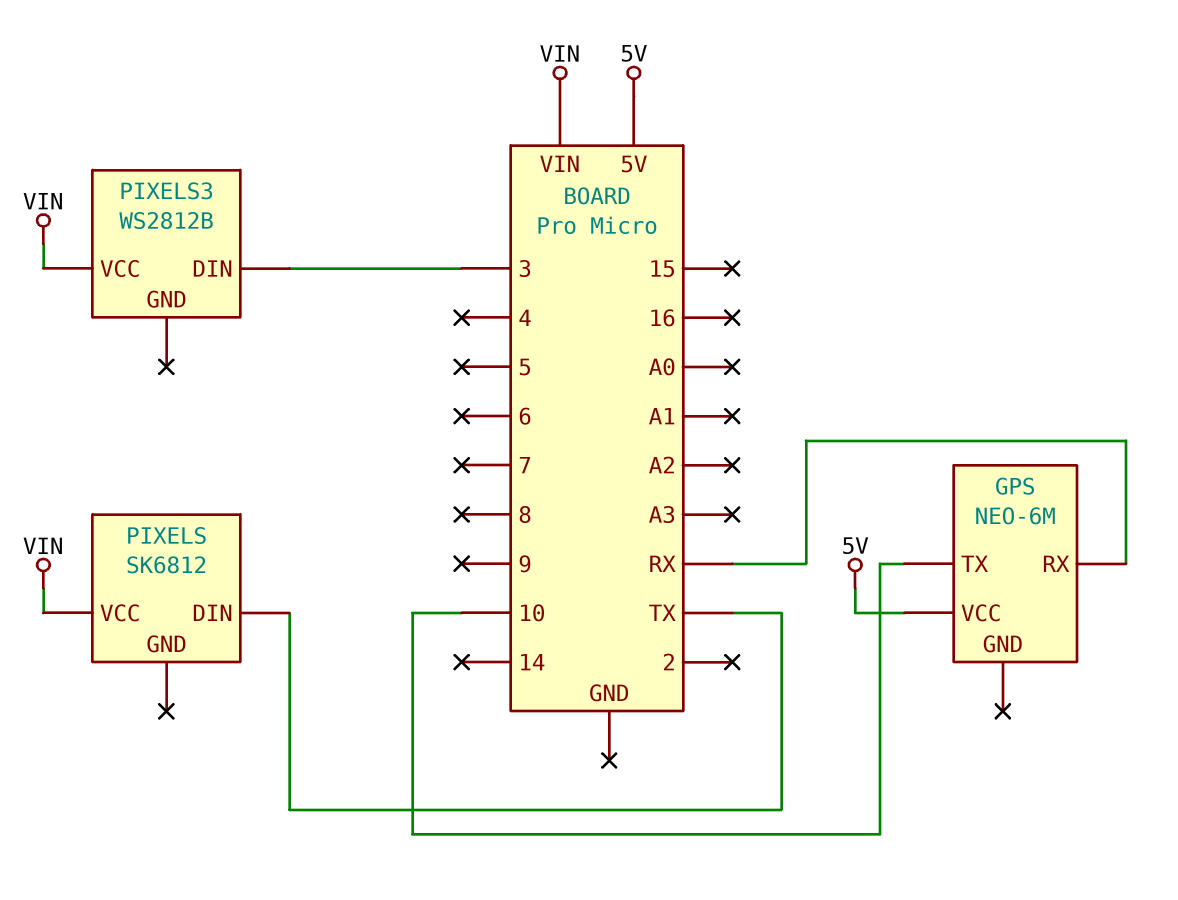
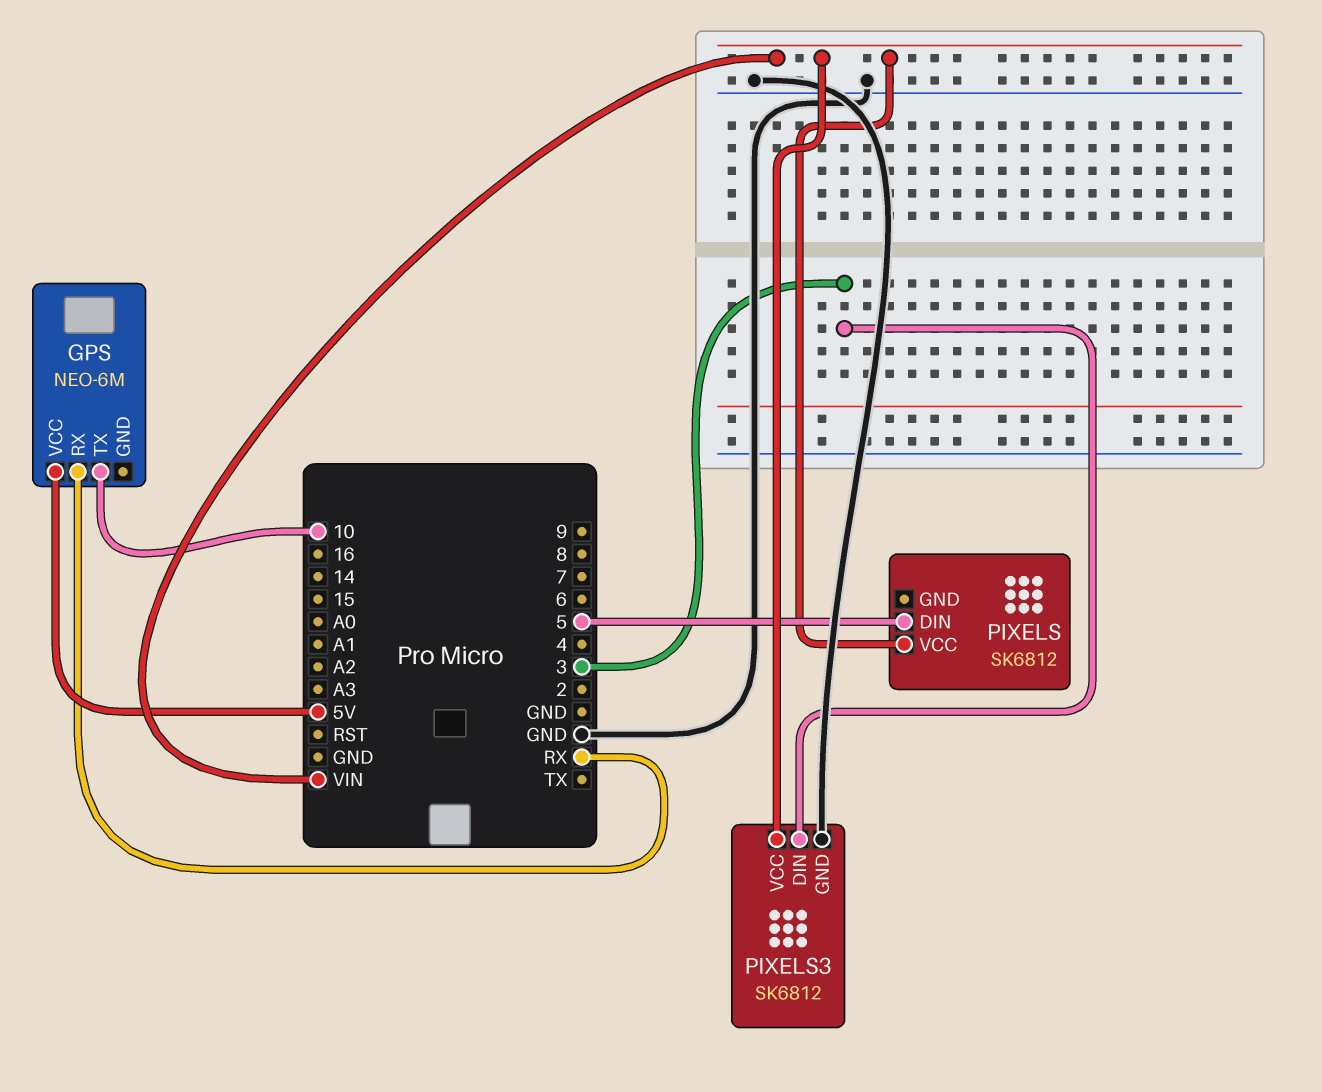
PIXELS pin DIN: TX -> 5
PIXELS3: WS2812B -> SK6812
PIXELS3 pin GND: none -> GND

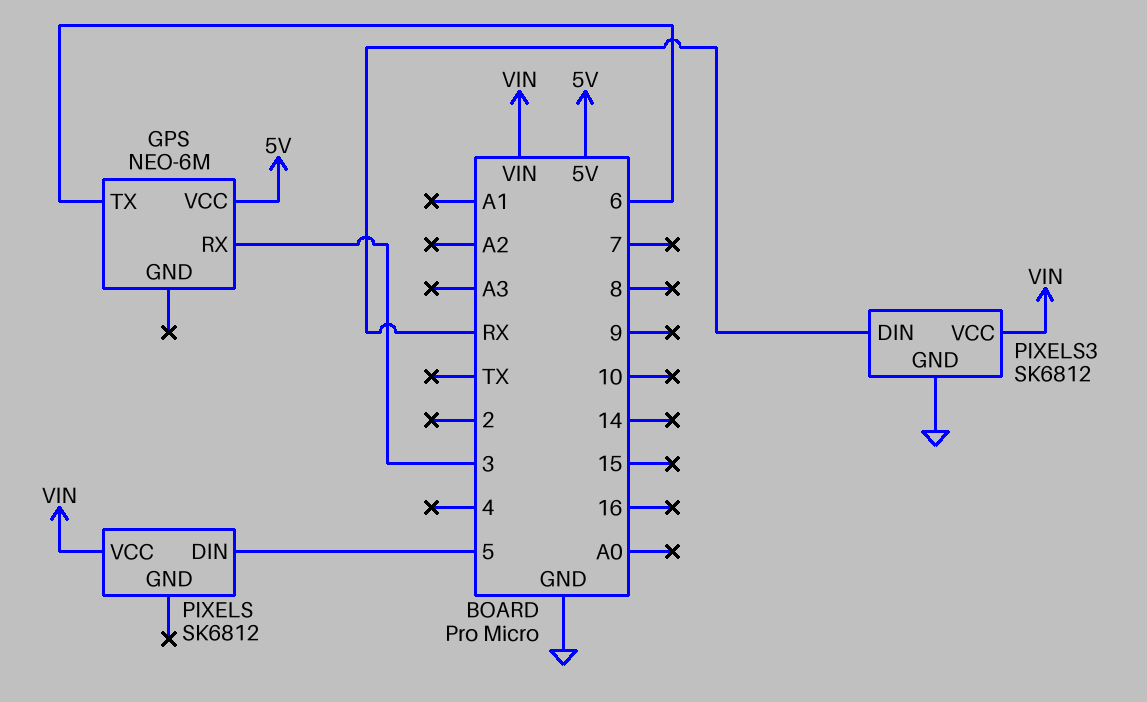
GPS pin RX: RX -> 3
GPS pin TX: 10 -> 6
PIXELS3 pin DIN: 3 -> RX

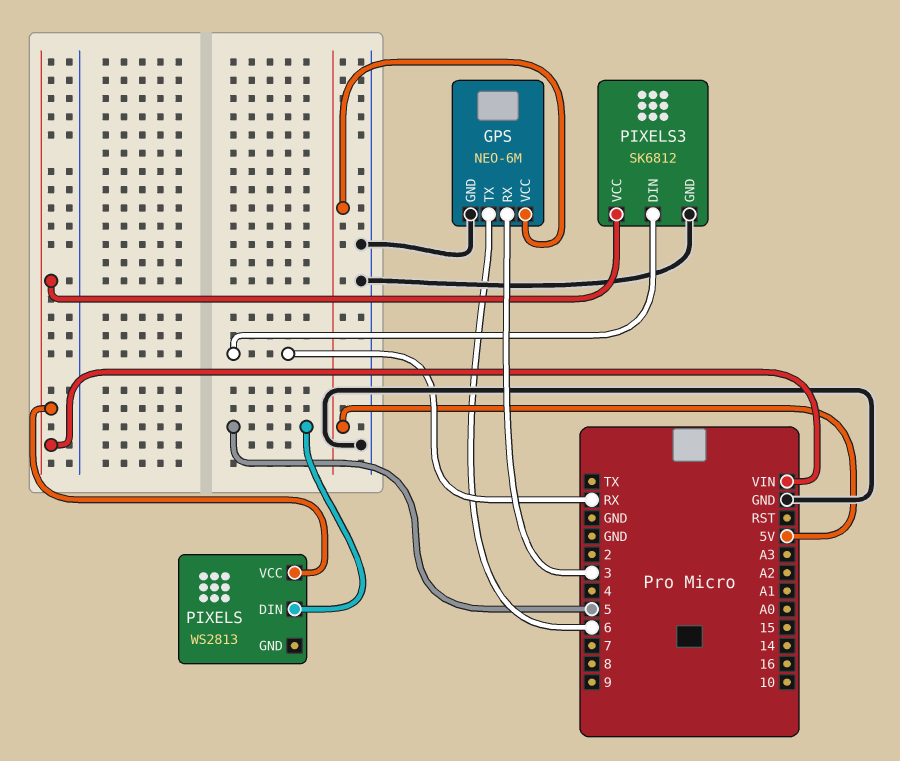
GPS pin GND: none -> GND
PIXELS: SK6812 -> WS2813

